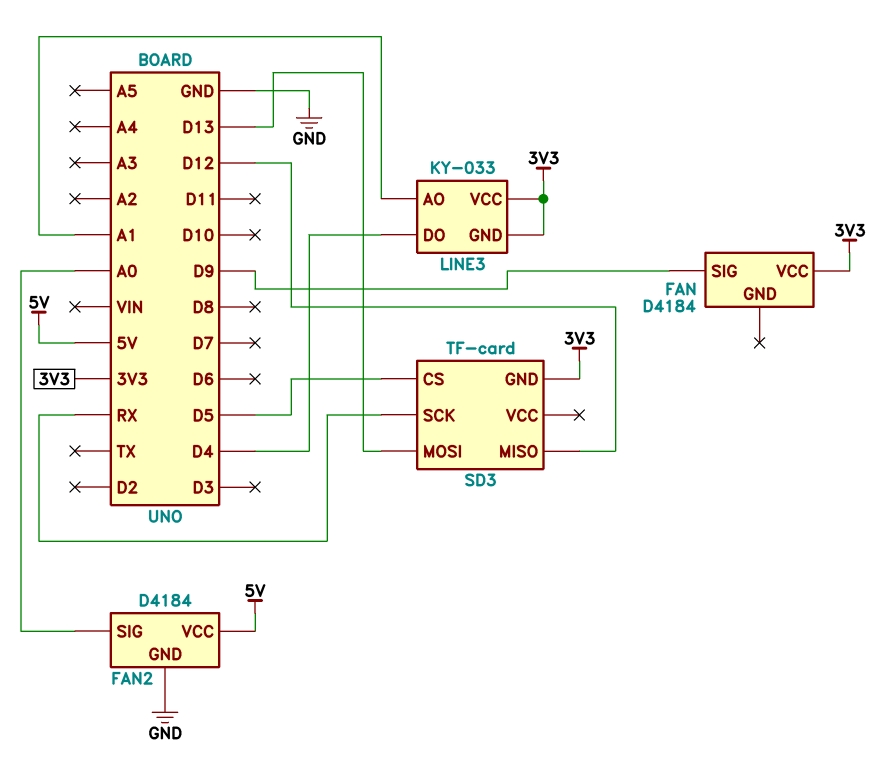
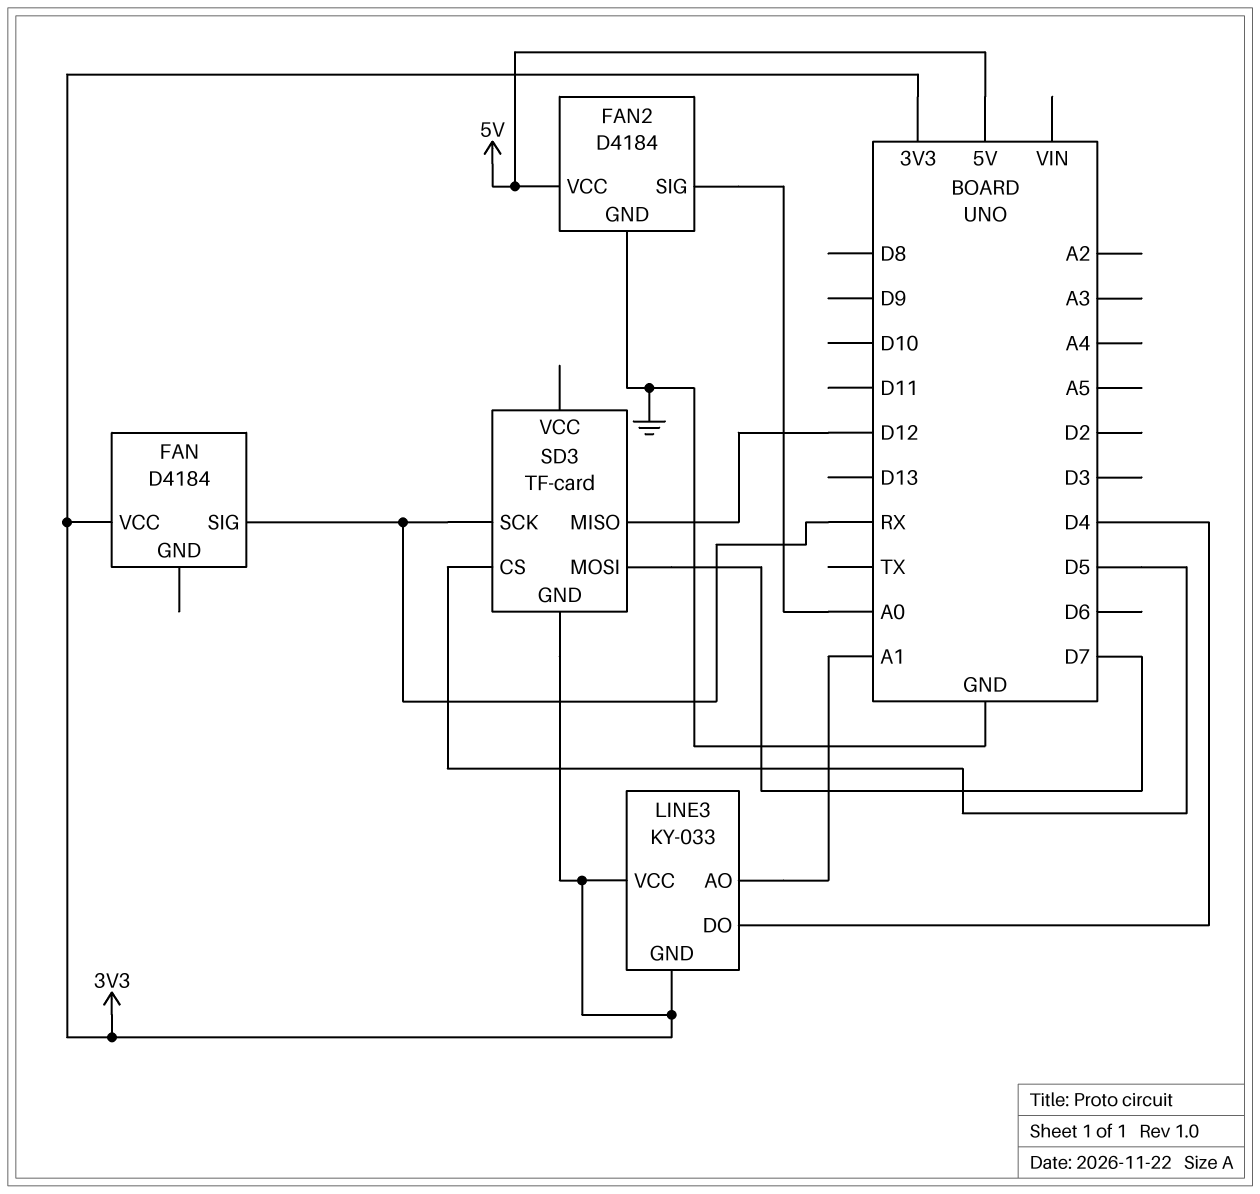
FAN pin SIG: D9 -> RX
SD3 pin MOSI: D13 -> D7

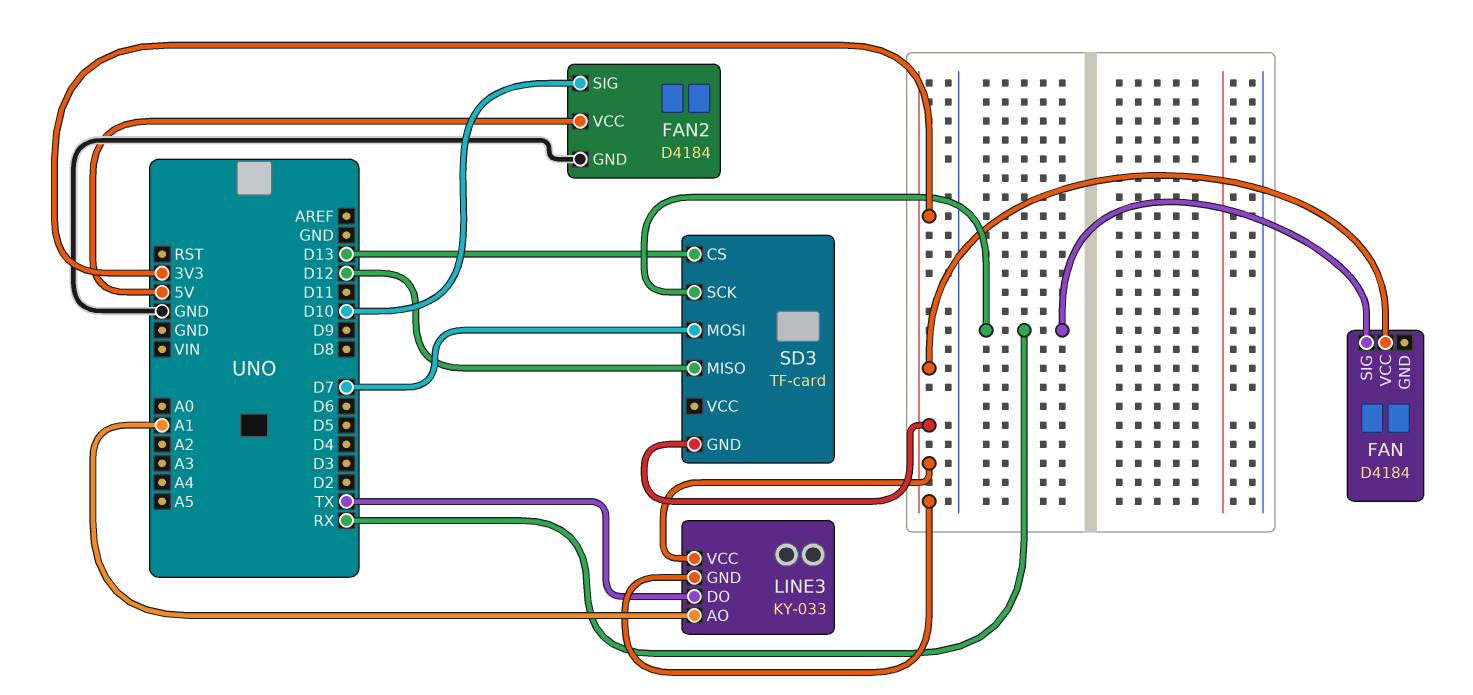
FAN2 pin SIG: A0 -> D10
LINE3 pin DO: D4 -> TX
SD3 pin CS: D5 -> D13

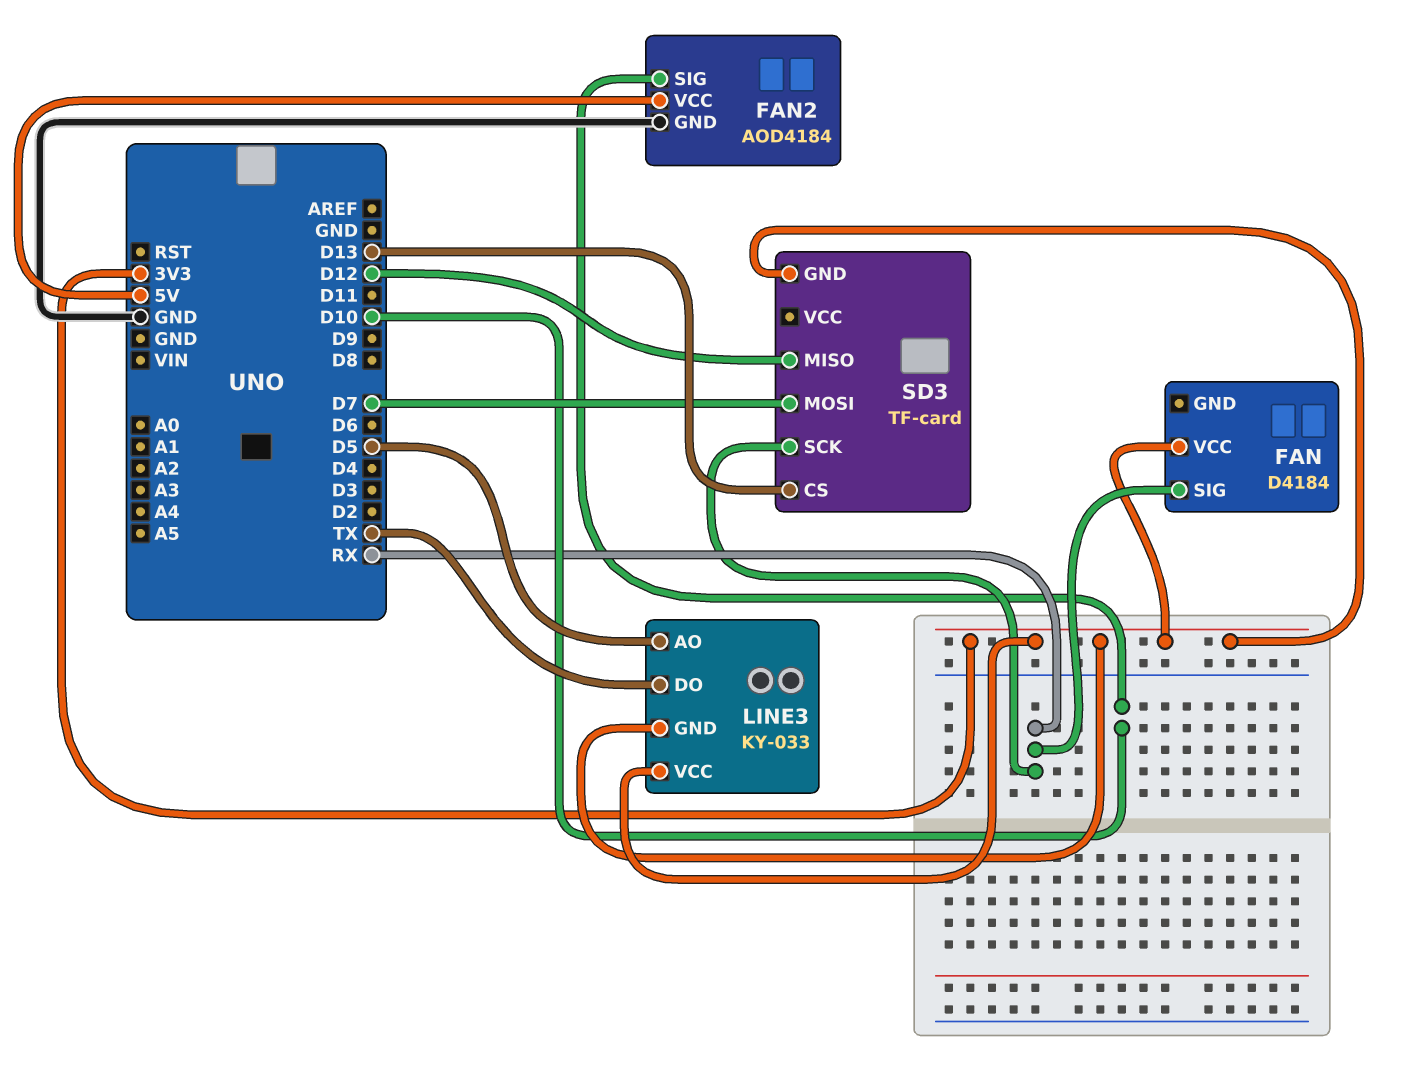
FAN2: D4184 -> AOD4184
LINE3 pin AO: A1 -> D5

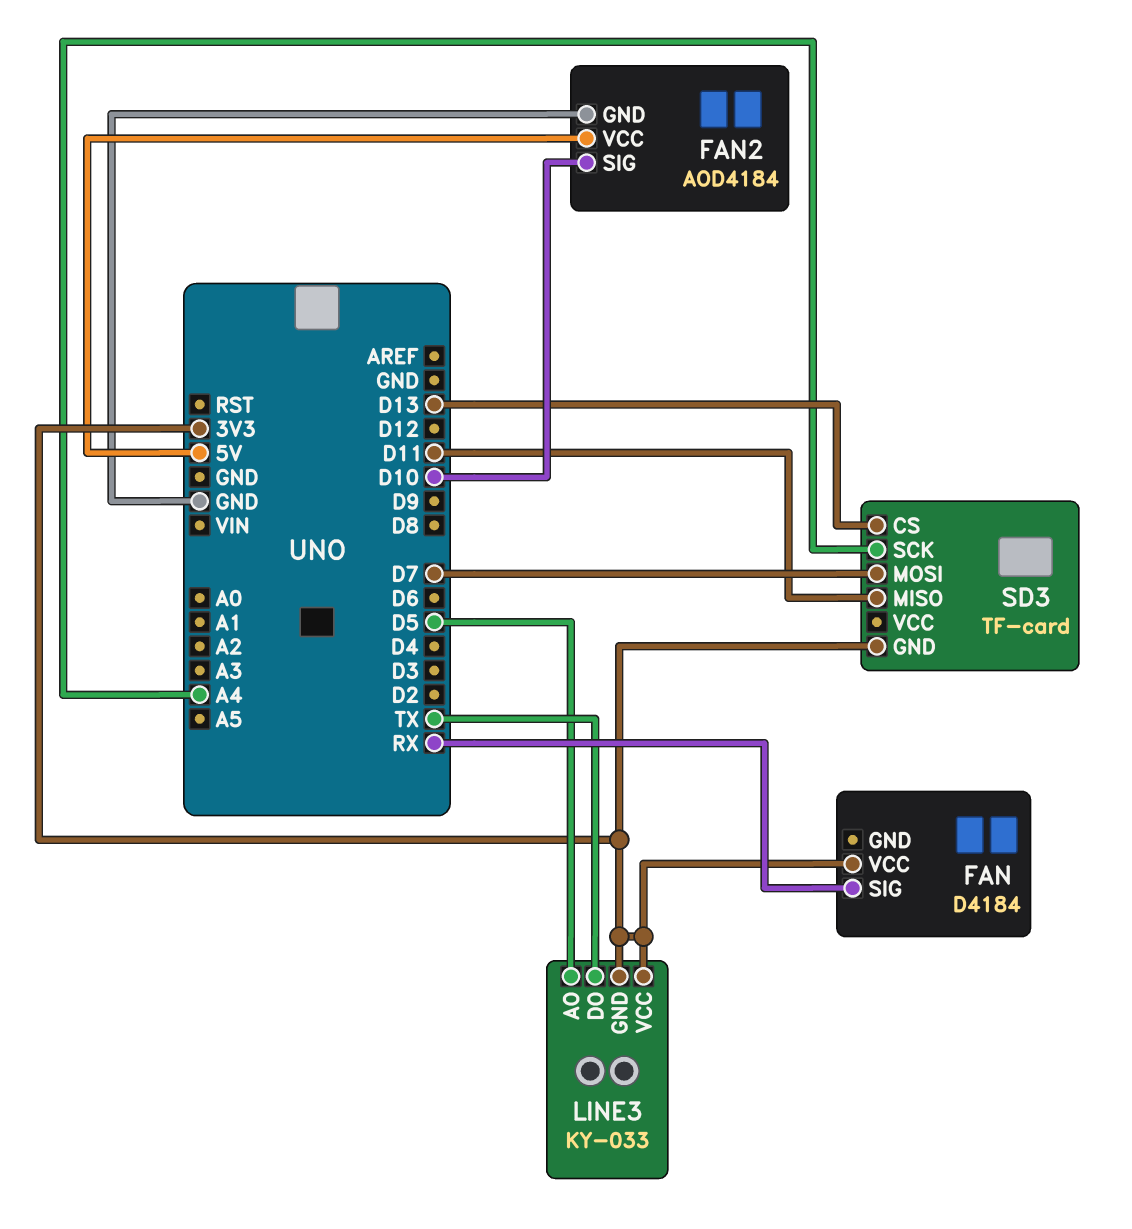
SD3 pin MISO: D12 -> D11
SD3 pin SCK: RX -> A4

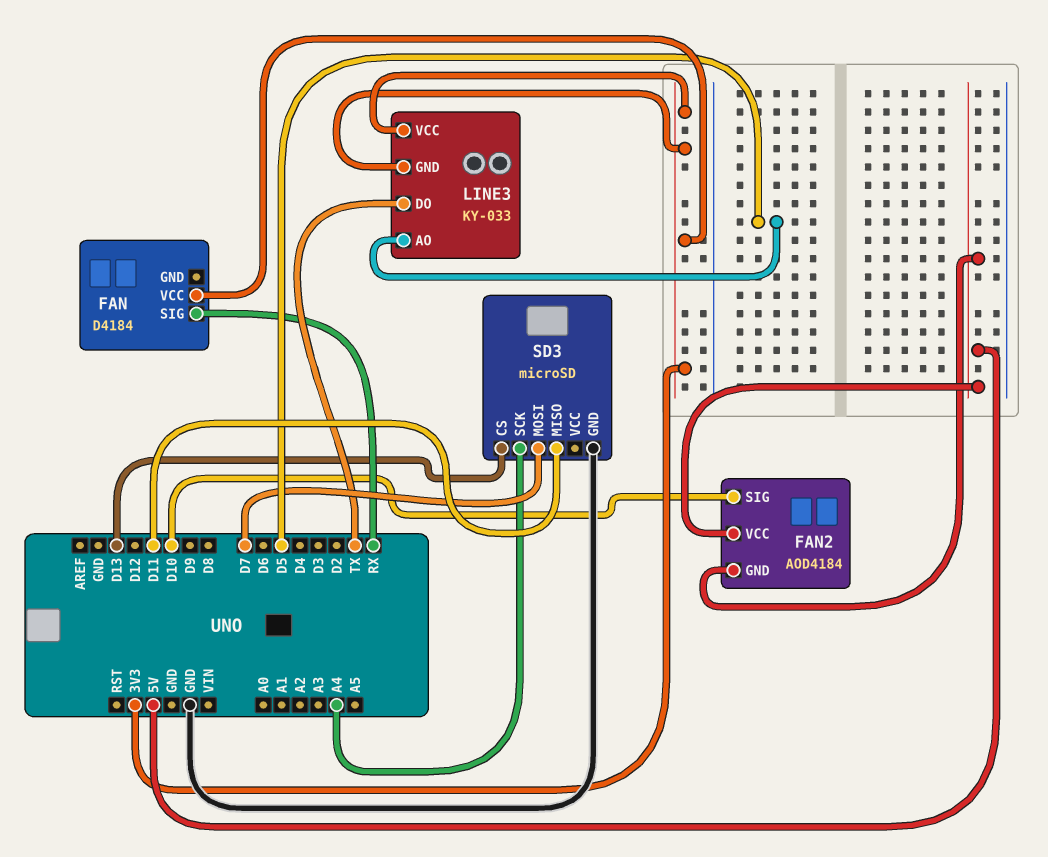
FAN2 pin GND: GND -> 5V
SD3: TF-card -> microSD
SD3 pin GND: 3V3 -> GND

